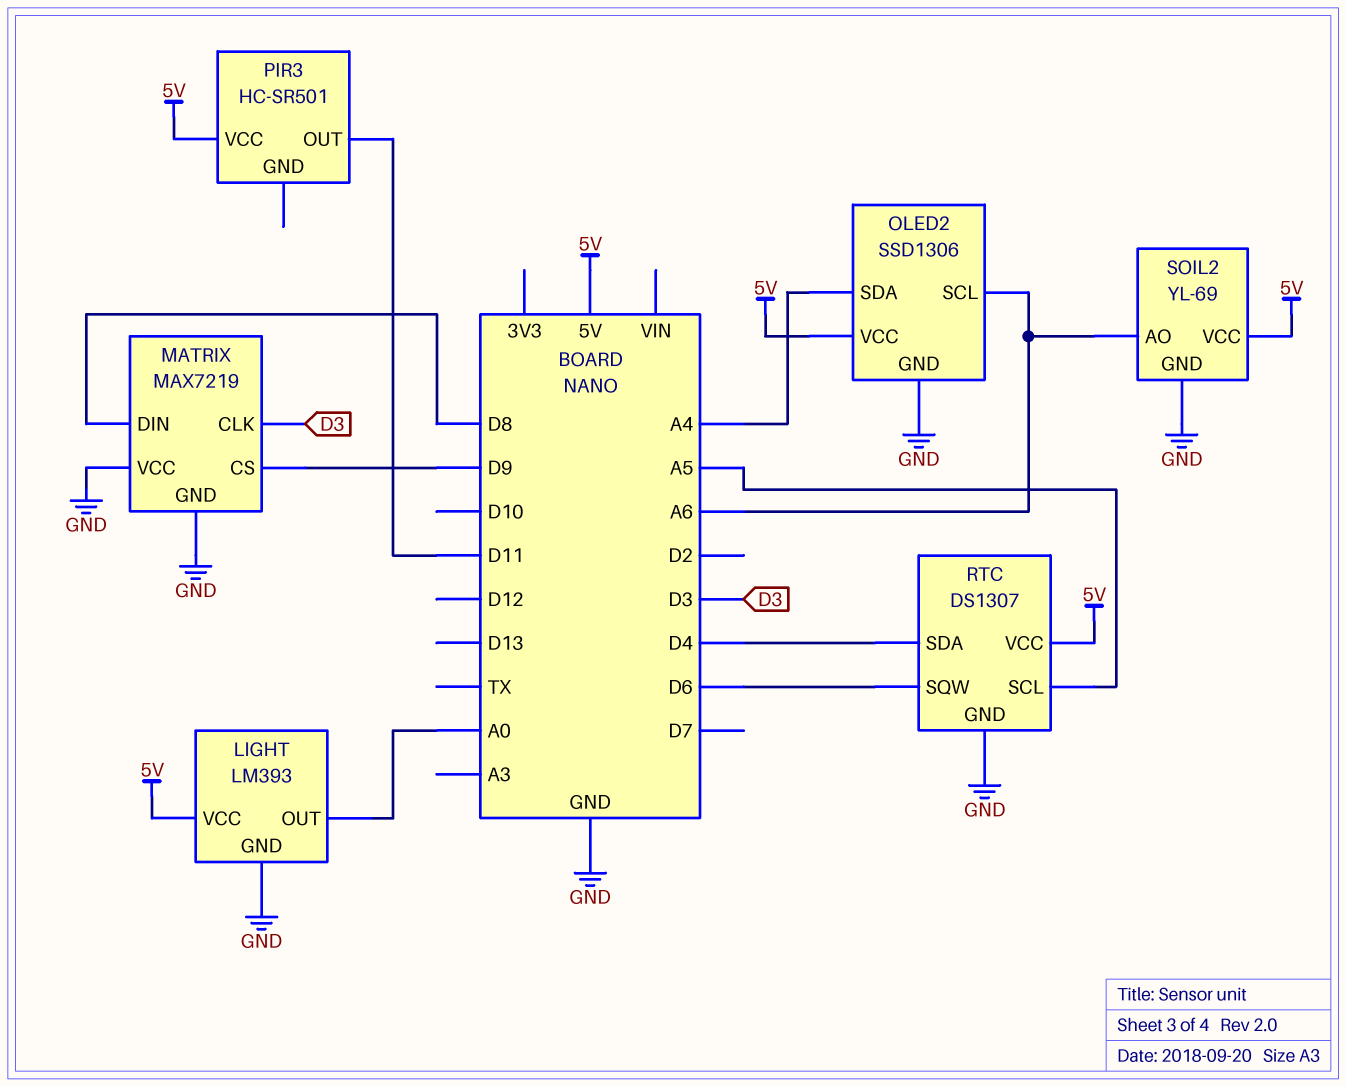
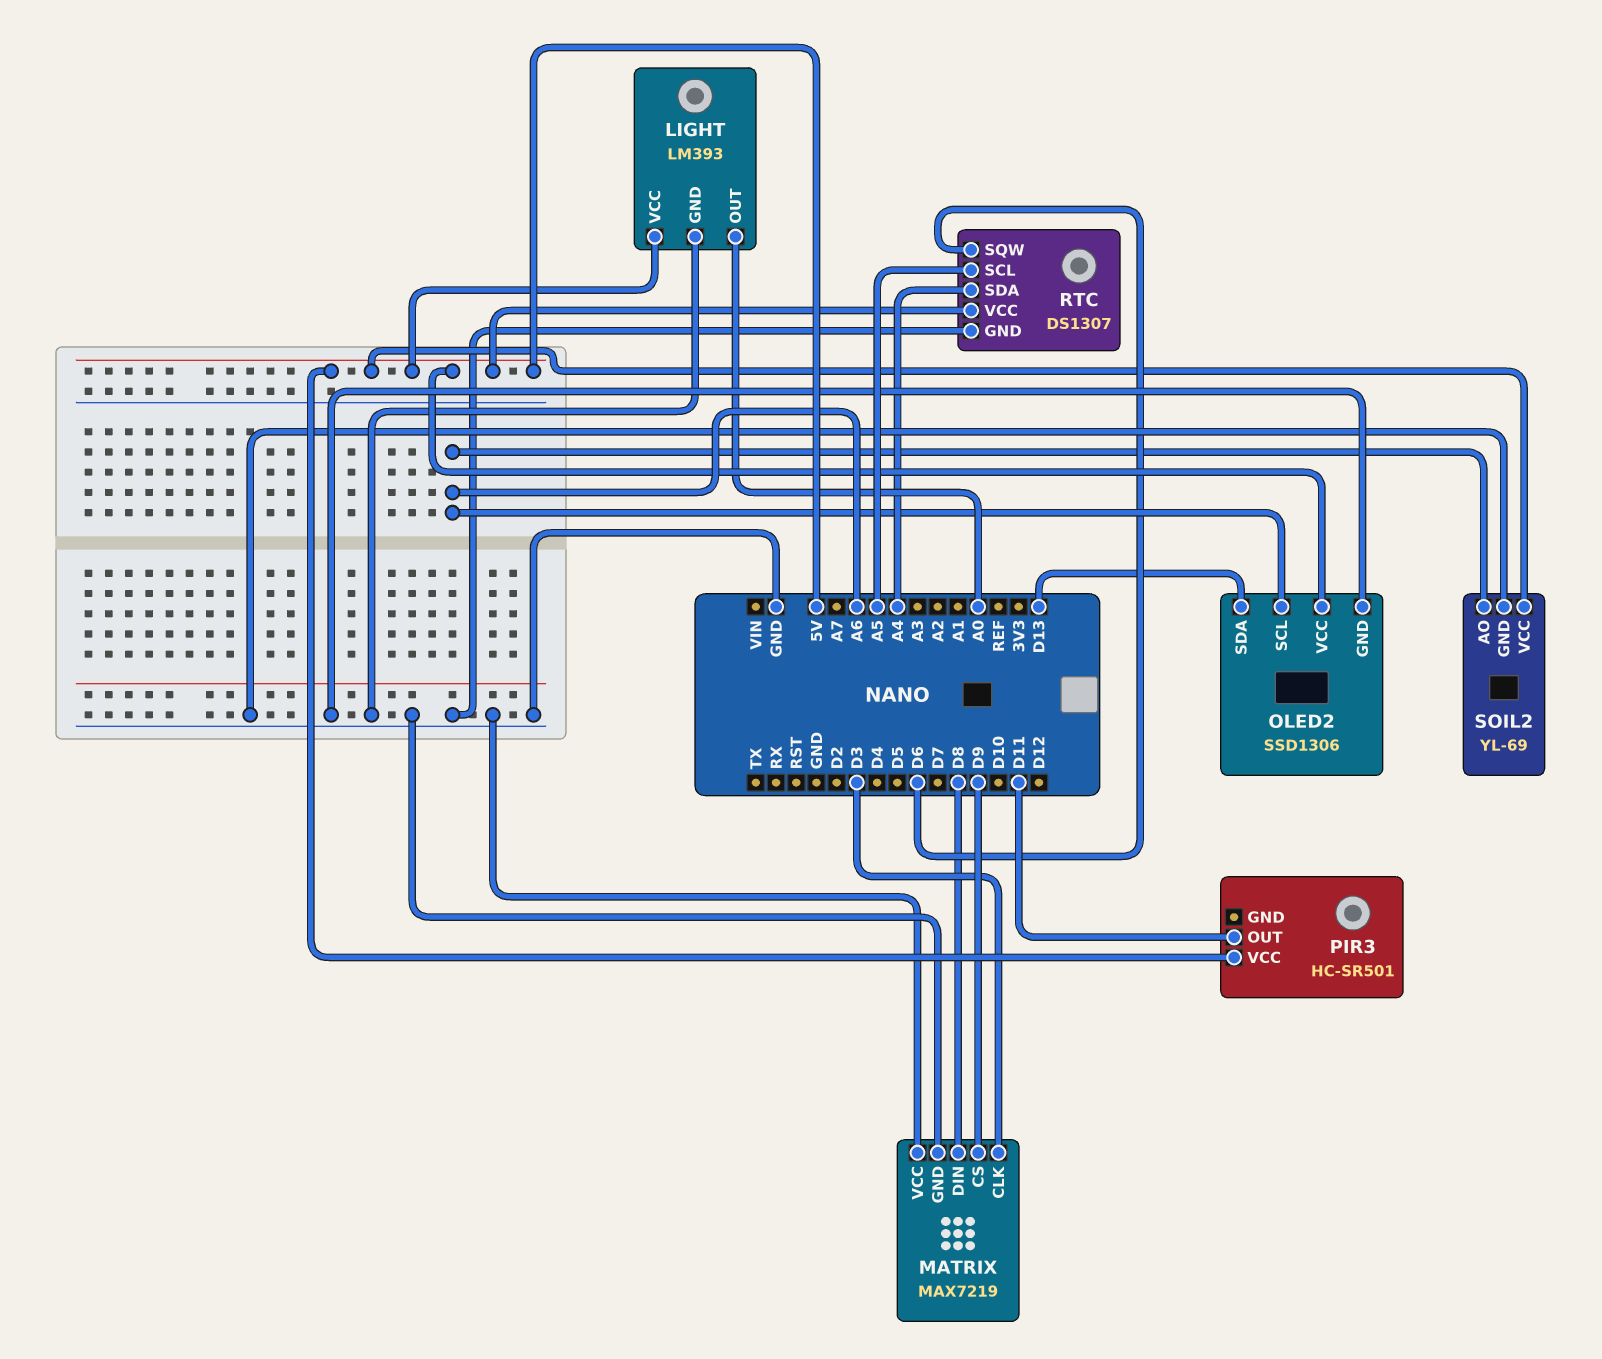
OLED2 pin SDA: A4 -> D13
RTC pin SDA: D4 -> A4

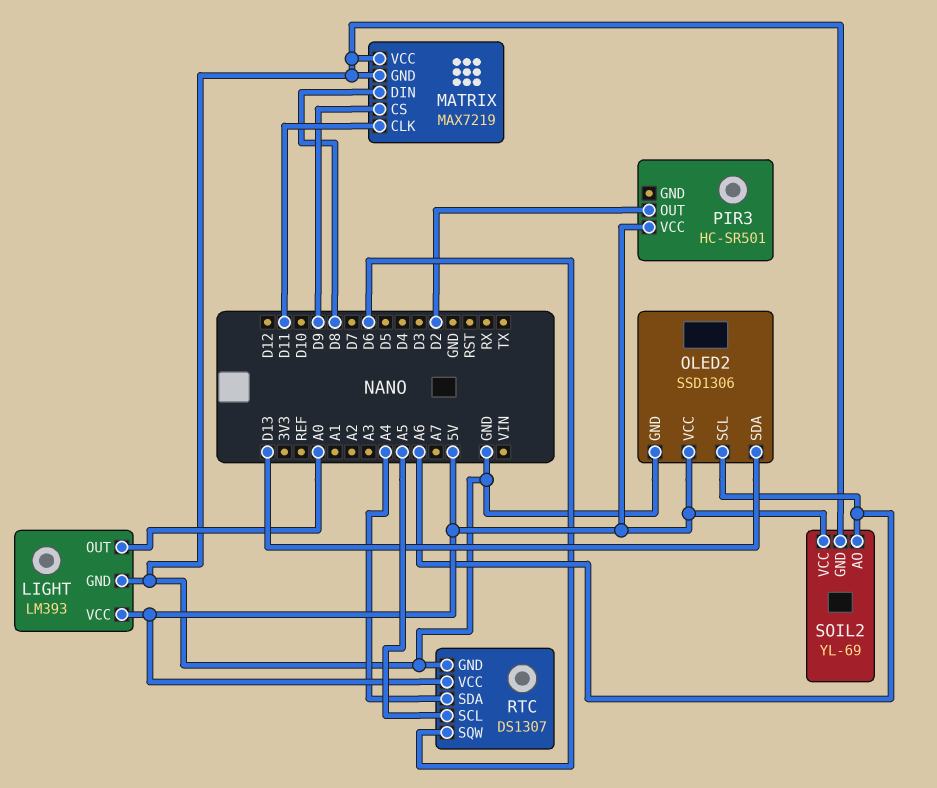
MATRIX pin CLK: D3 -> D11
PIR3 pin OUT: D11 -> D2

